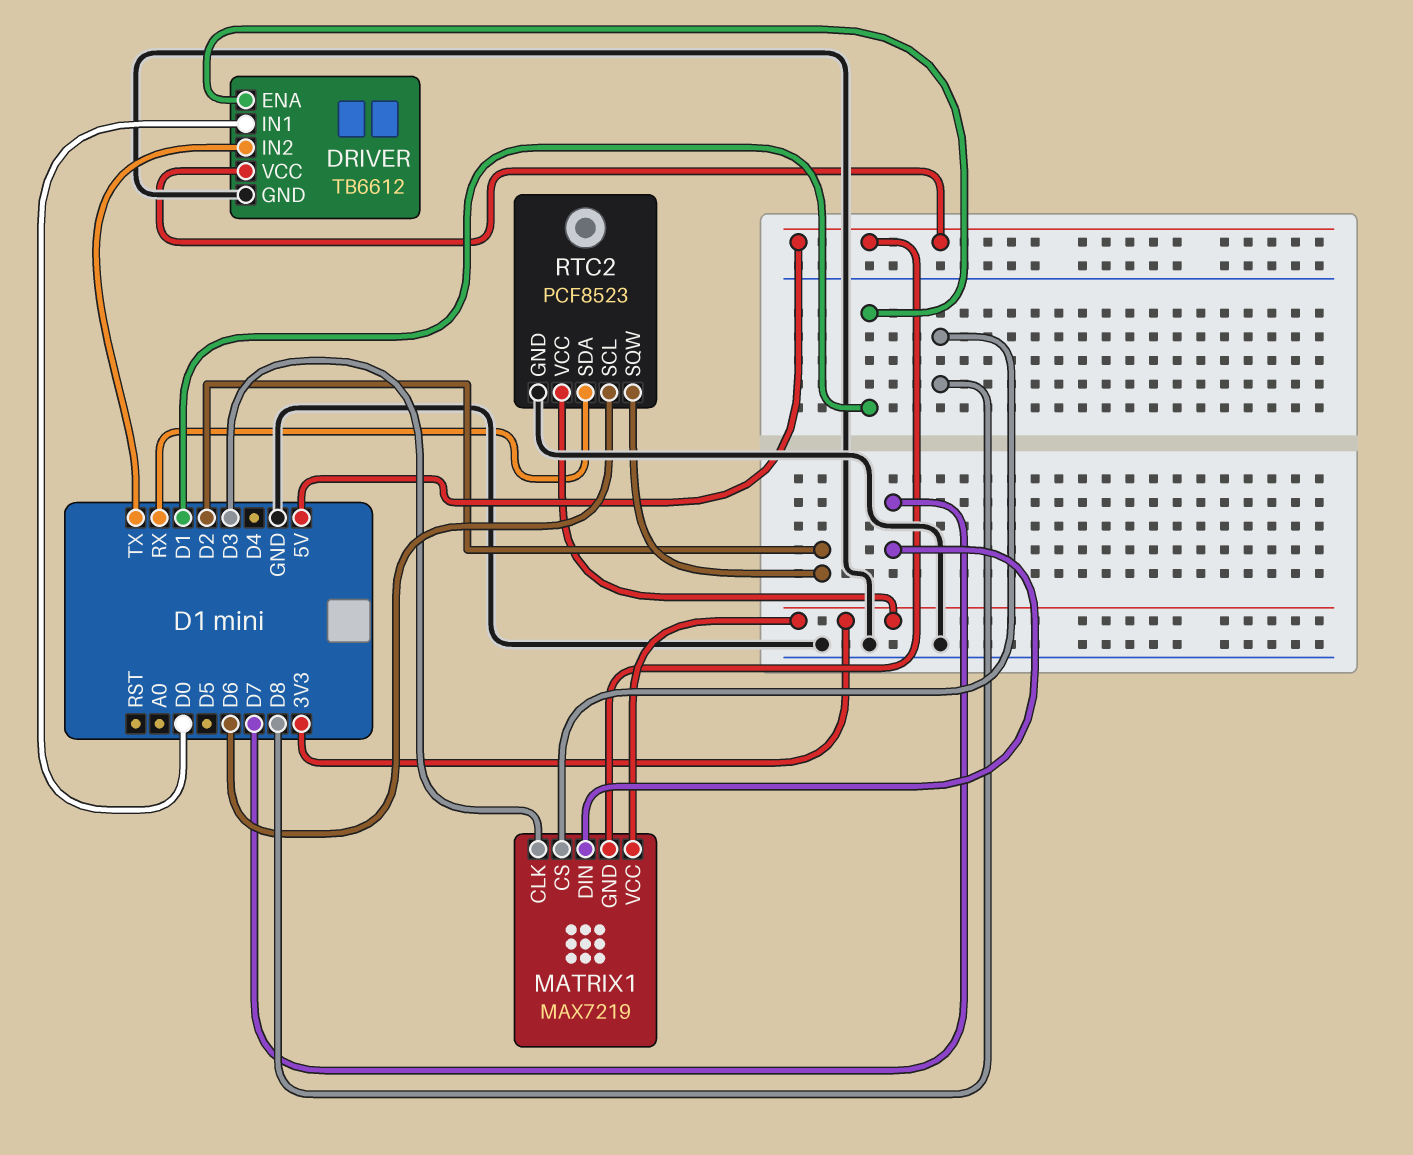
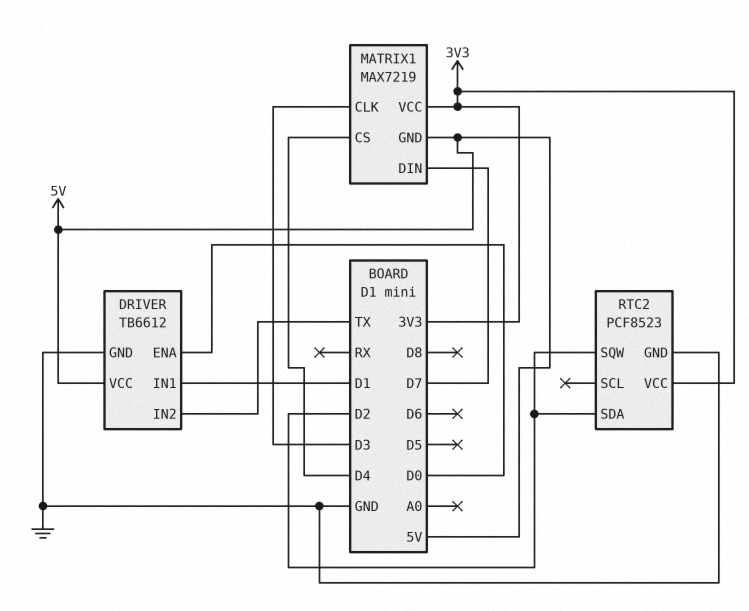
DRIVER pin ENA: D1 -> D0
DRIVER pin IN1: D0 -> D1
MATRIX1 pin CS: D8 -> D4
RTC2 pin SCL: D6 -> none
RTC2 pin SDA: RX -> D2

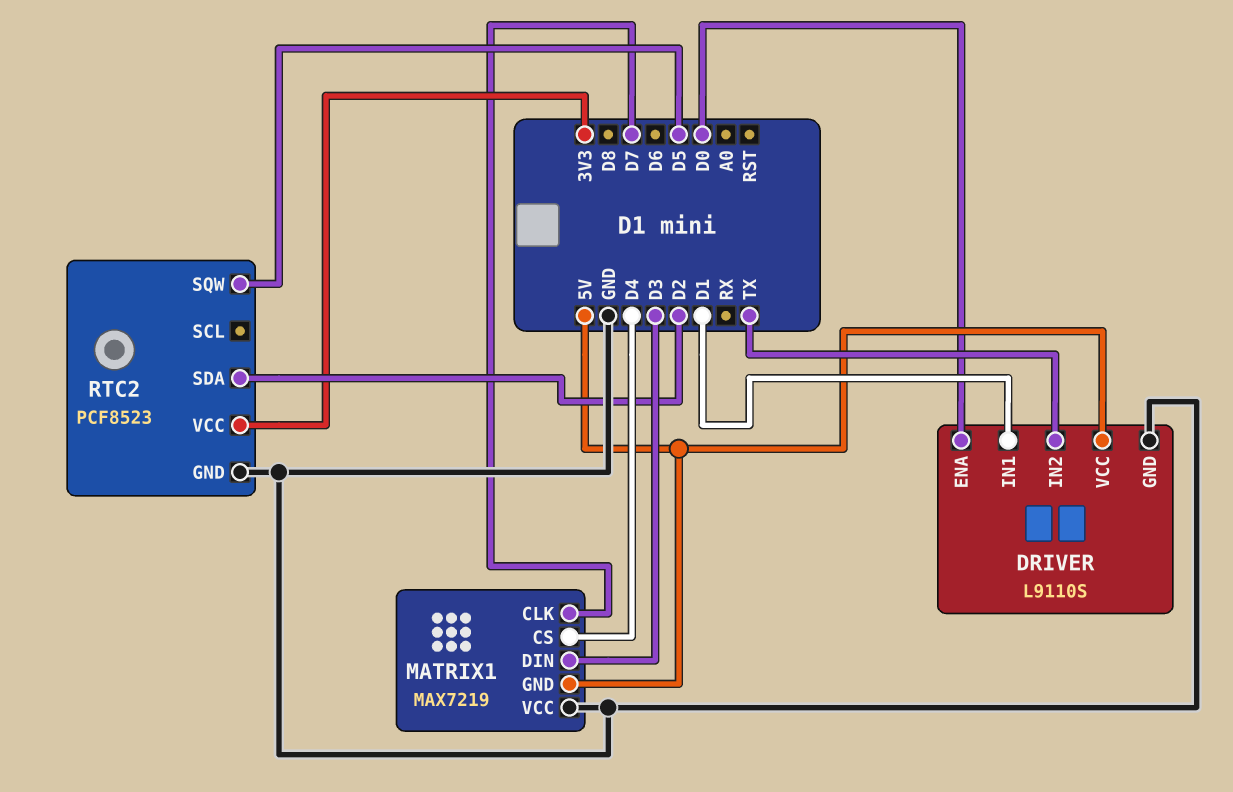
DRIVER: TB6612 -> L9110S
MATRIX1 pin CLK: D3 -> D7
MATRIX1 pin DIN: D7 -> D3
MATRIX1 pin VCC: 3V3 -> GND
RTC2 pin SQW: D2 -> D5

